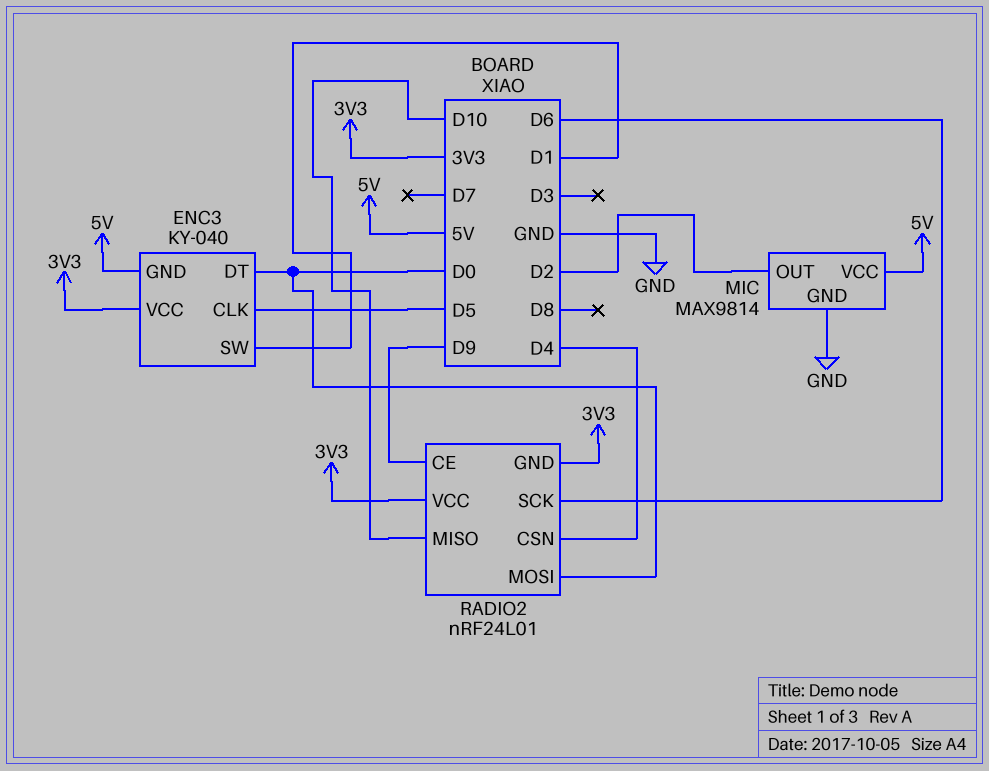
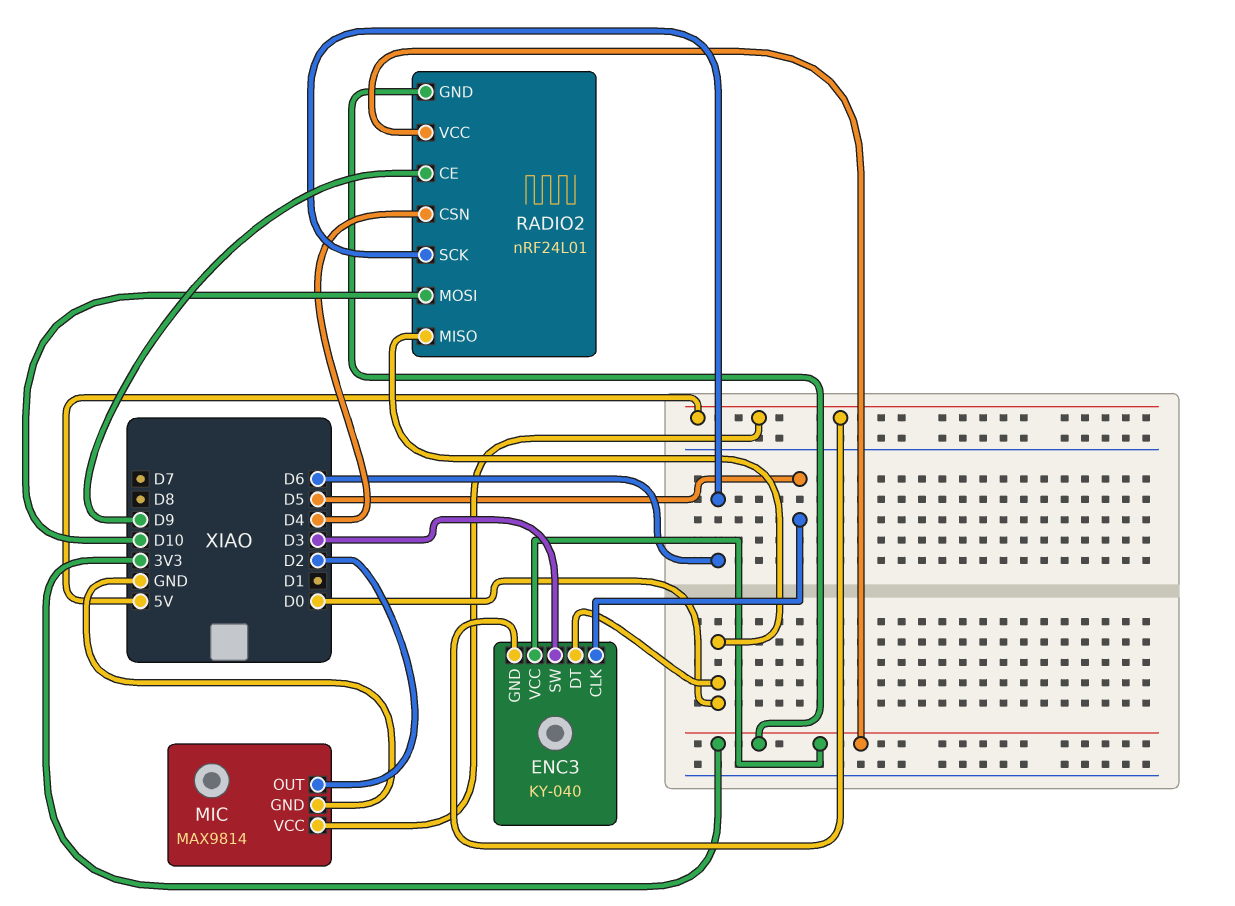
ENC3 pin SW: D1 -> D3
RADIO2 pin MISO: D10 -> D0
RADIO2 pin MOSI: D0 -> D10

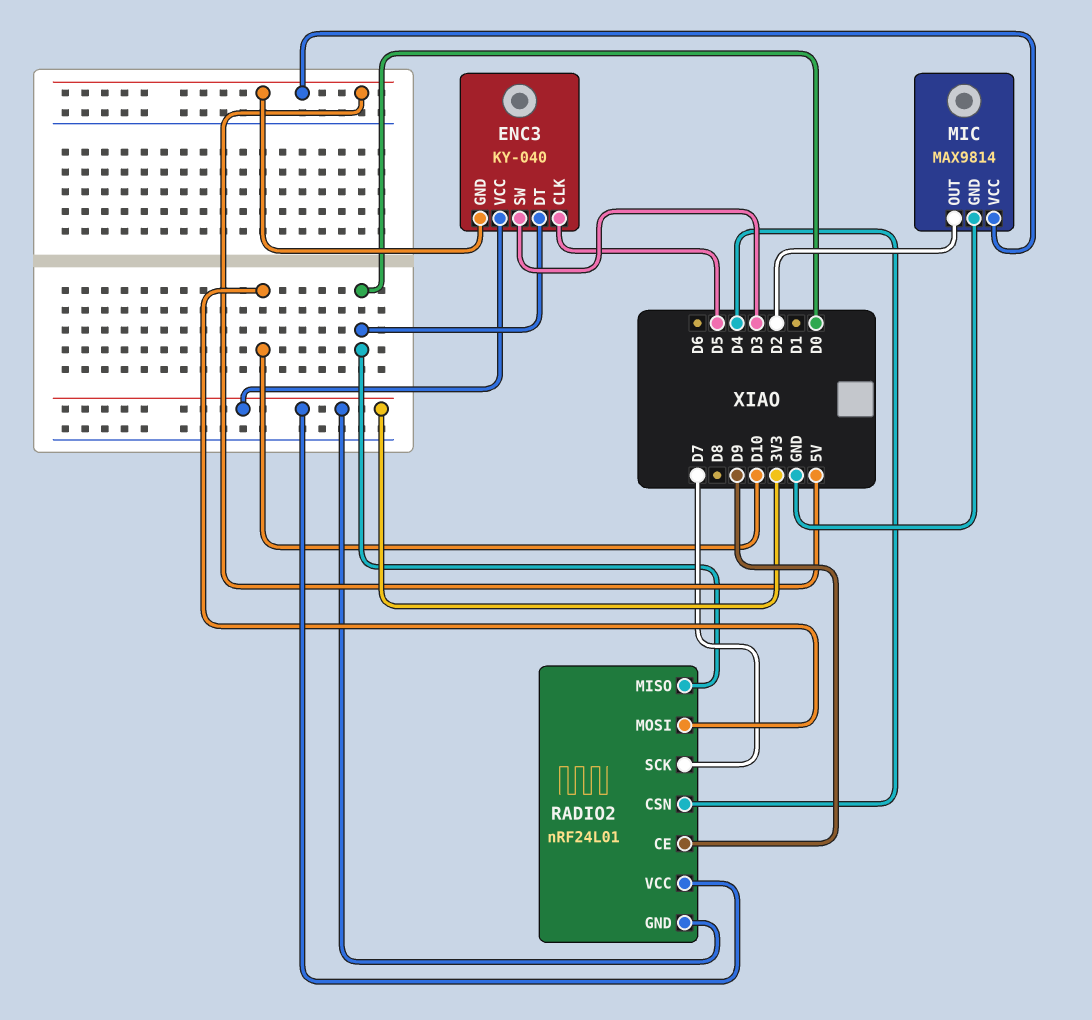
RADIO2 pin SCK: D6 -> D7

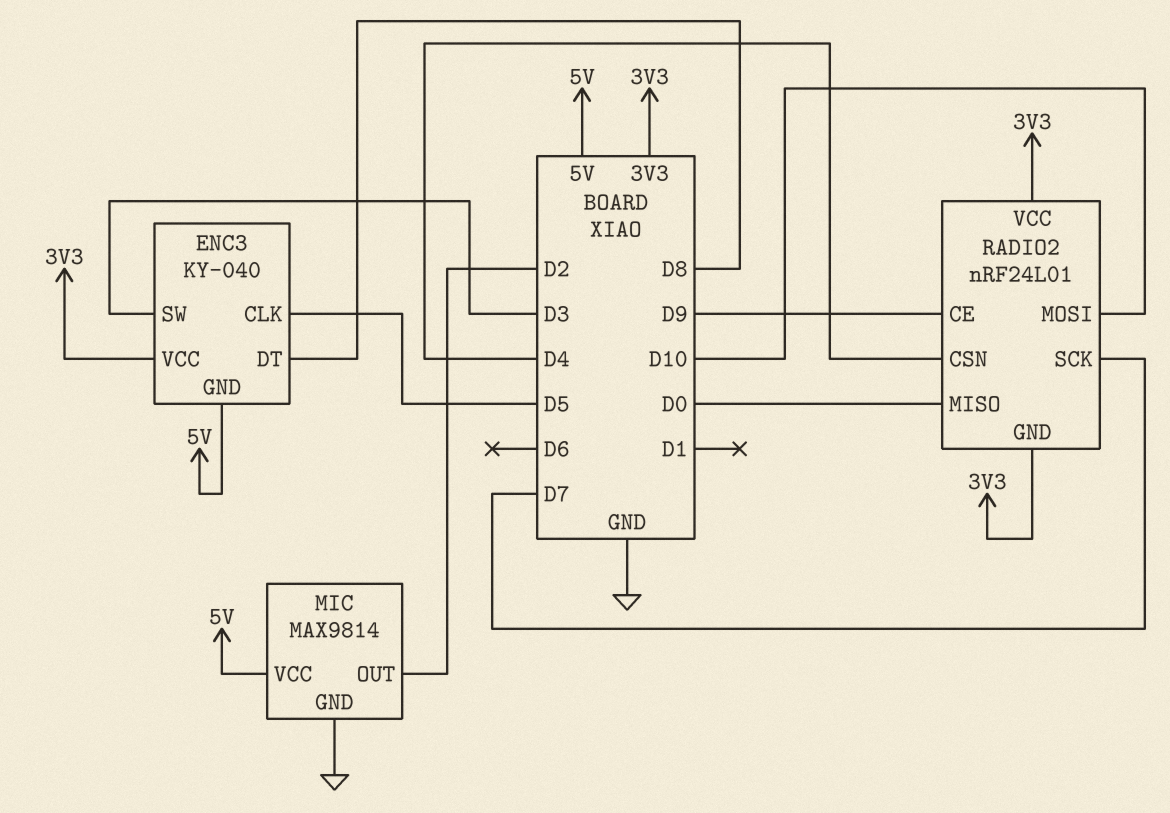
ENC3 pin DT: D0 -> D8

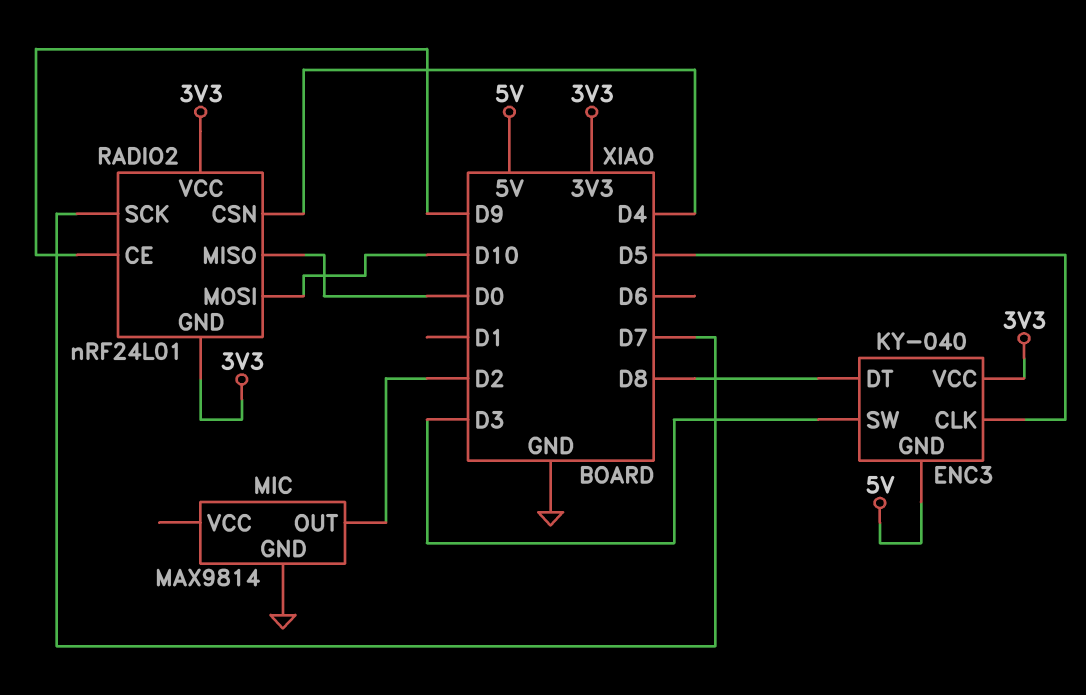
MIC pin VCC: 5V -> none

